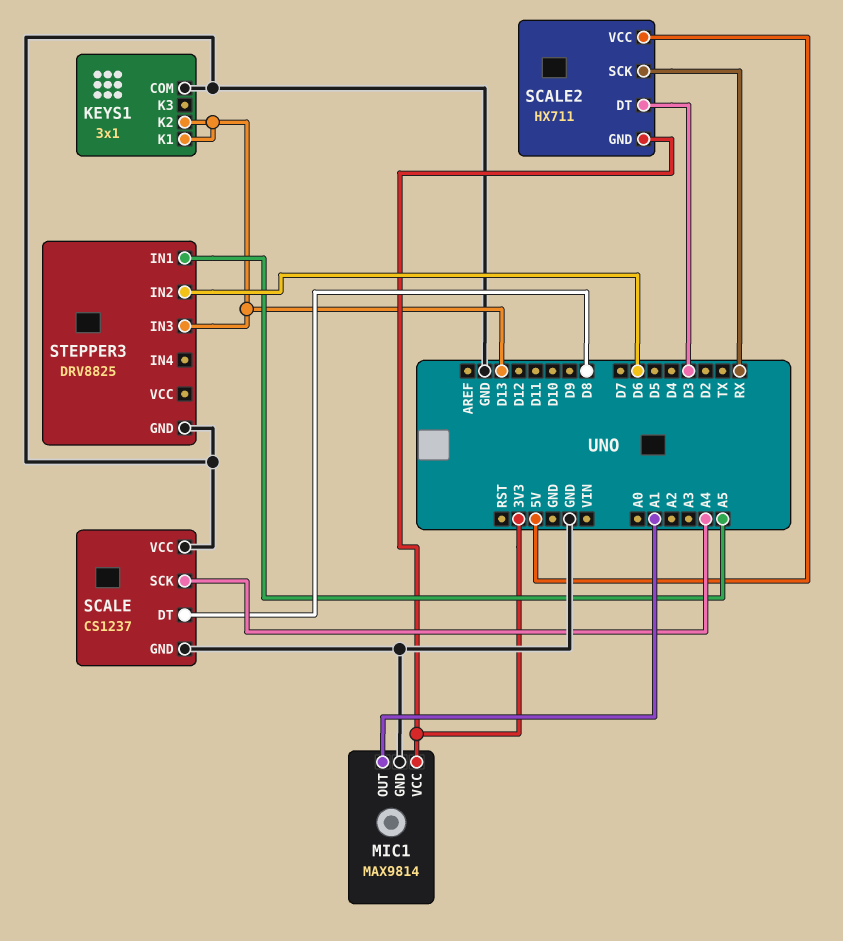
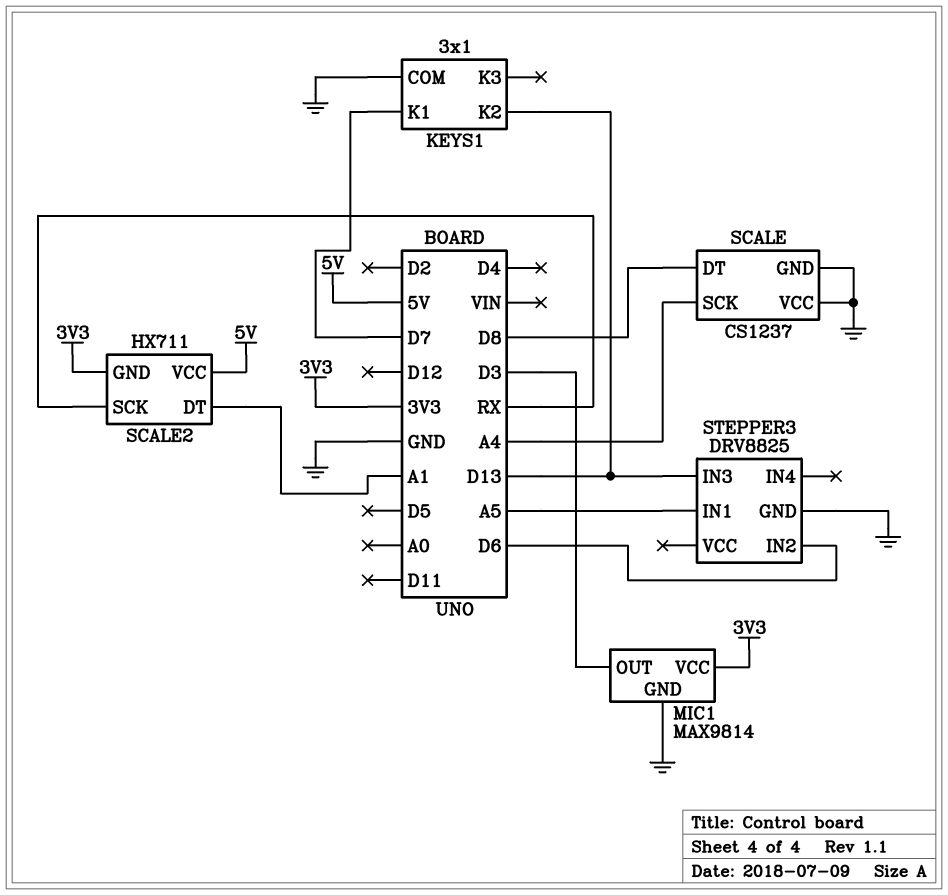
KEYS1 pin K1: D13 -> D7
MIC1 pin OUT: A1 -> D3
SCALE2 pin DT: D3 -> A1

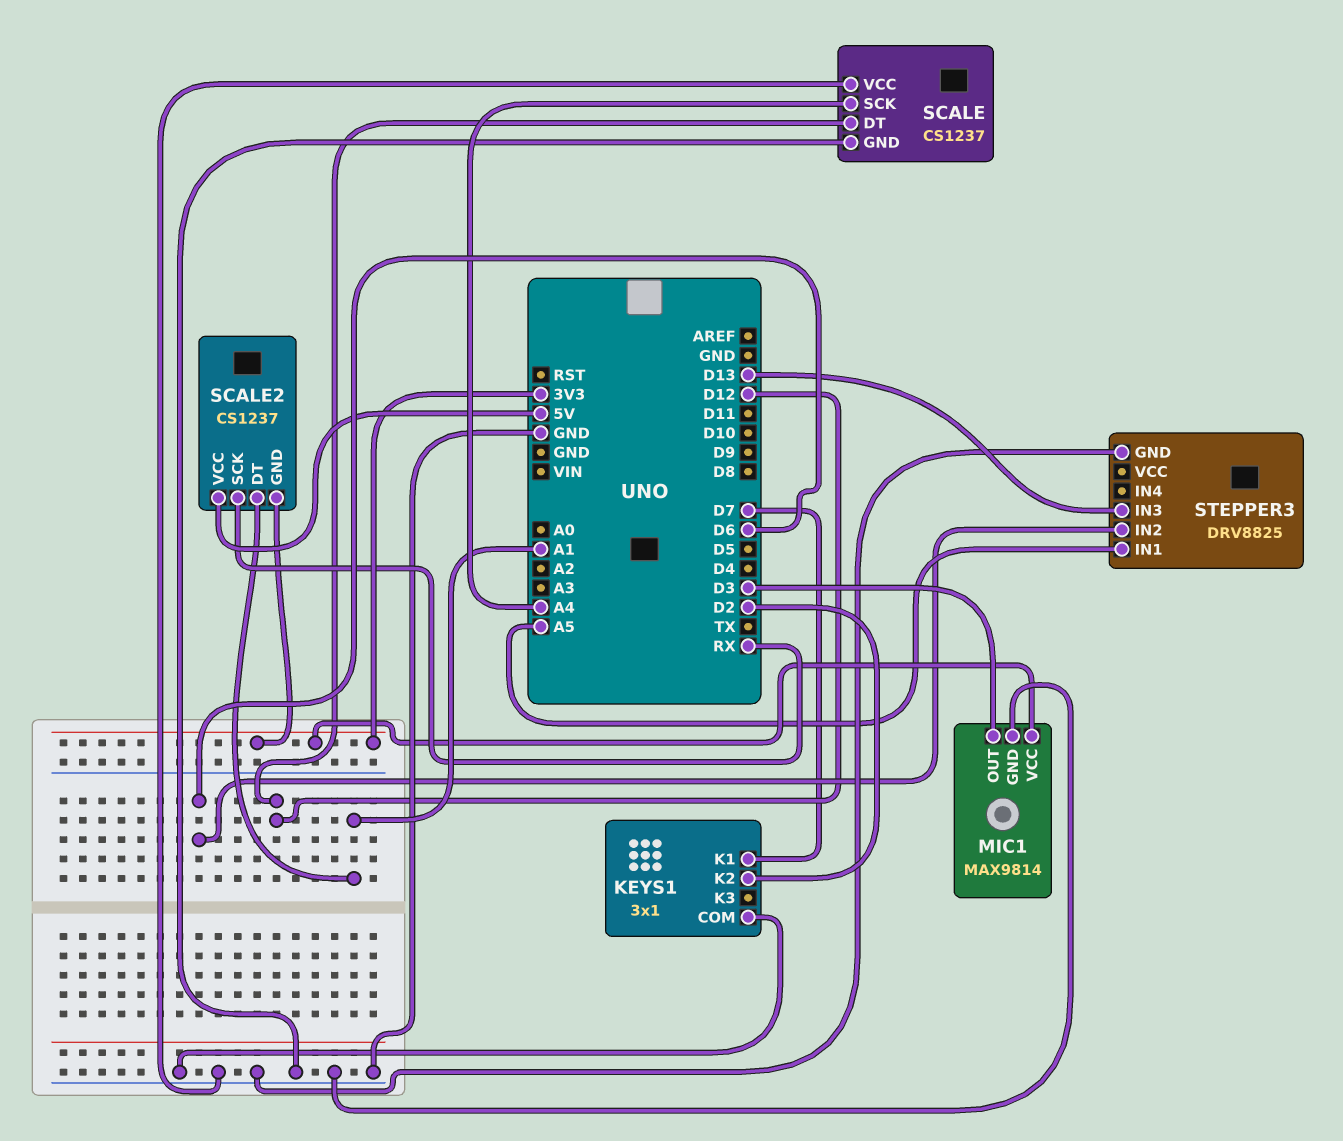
KEYS1 pin K2: D13 -> D2
SCALE pin DT: D8 -> D12
SCALE2: HX711 -> CS1237

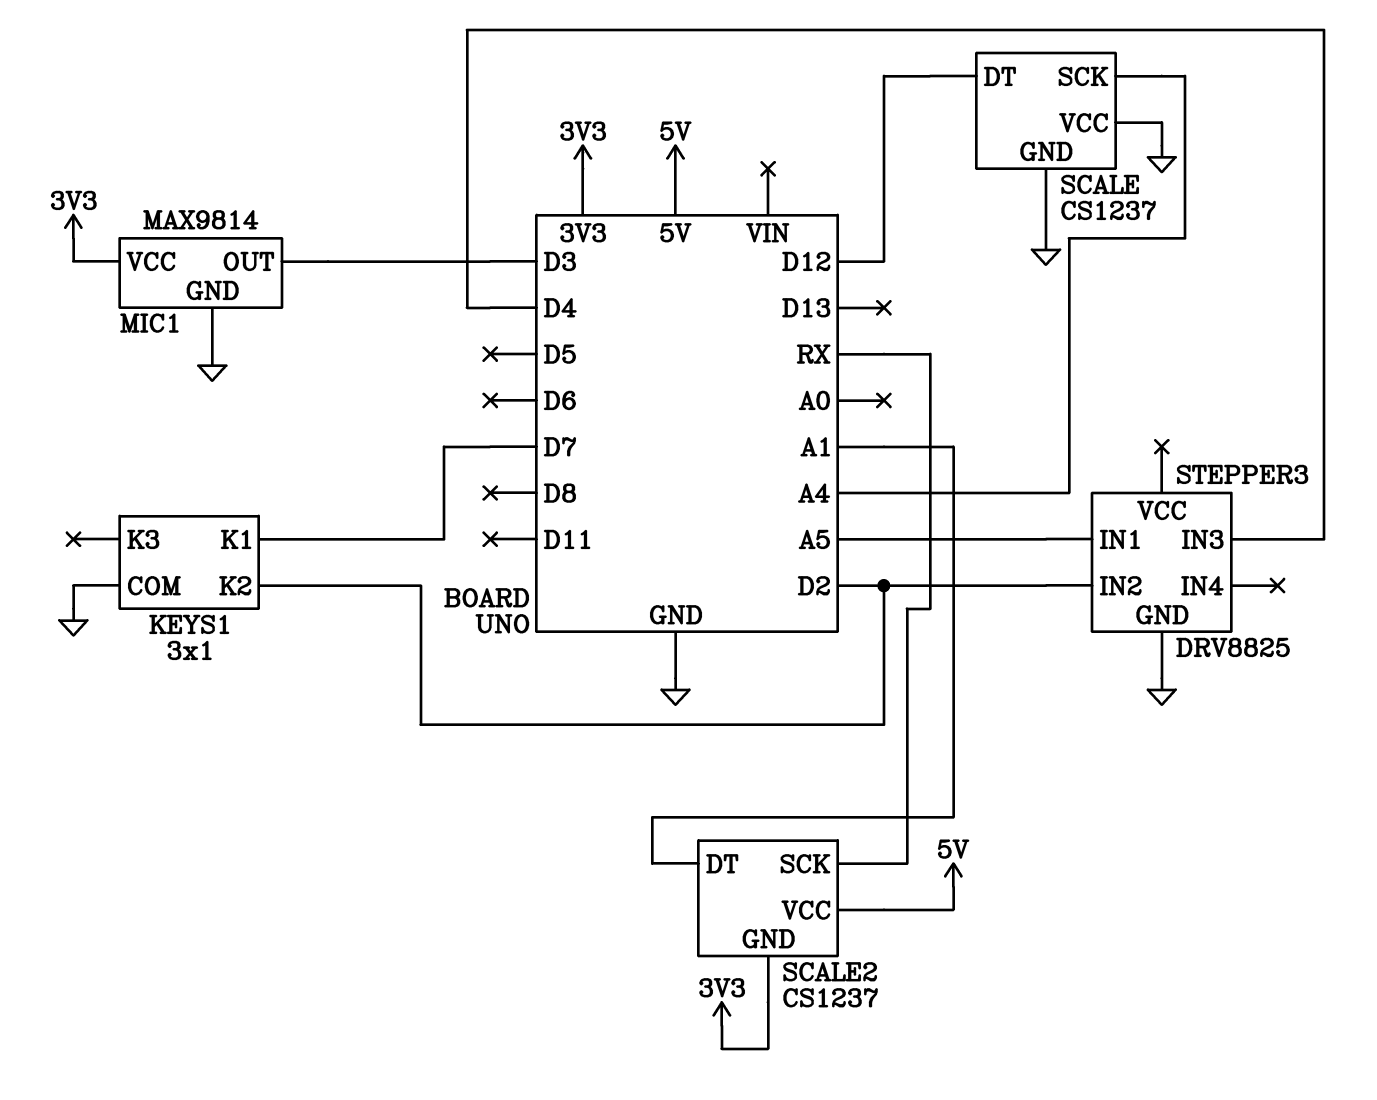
STEPPER3 pin IN2: D6 -> D2
STEPPER3 pin IN3: D13 -> D4

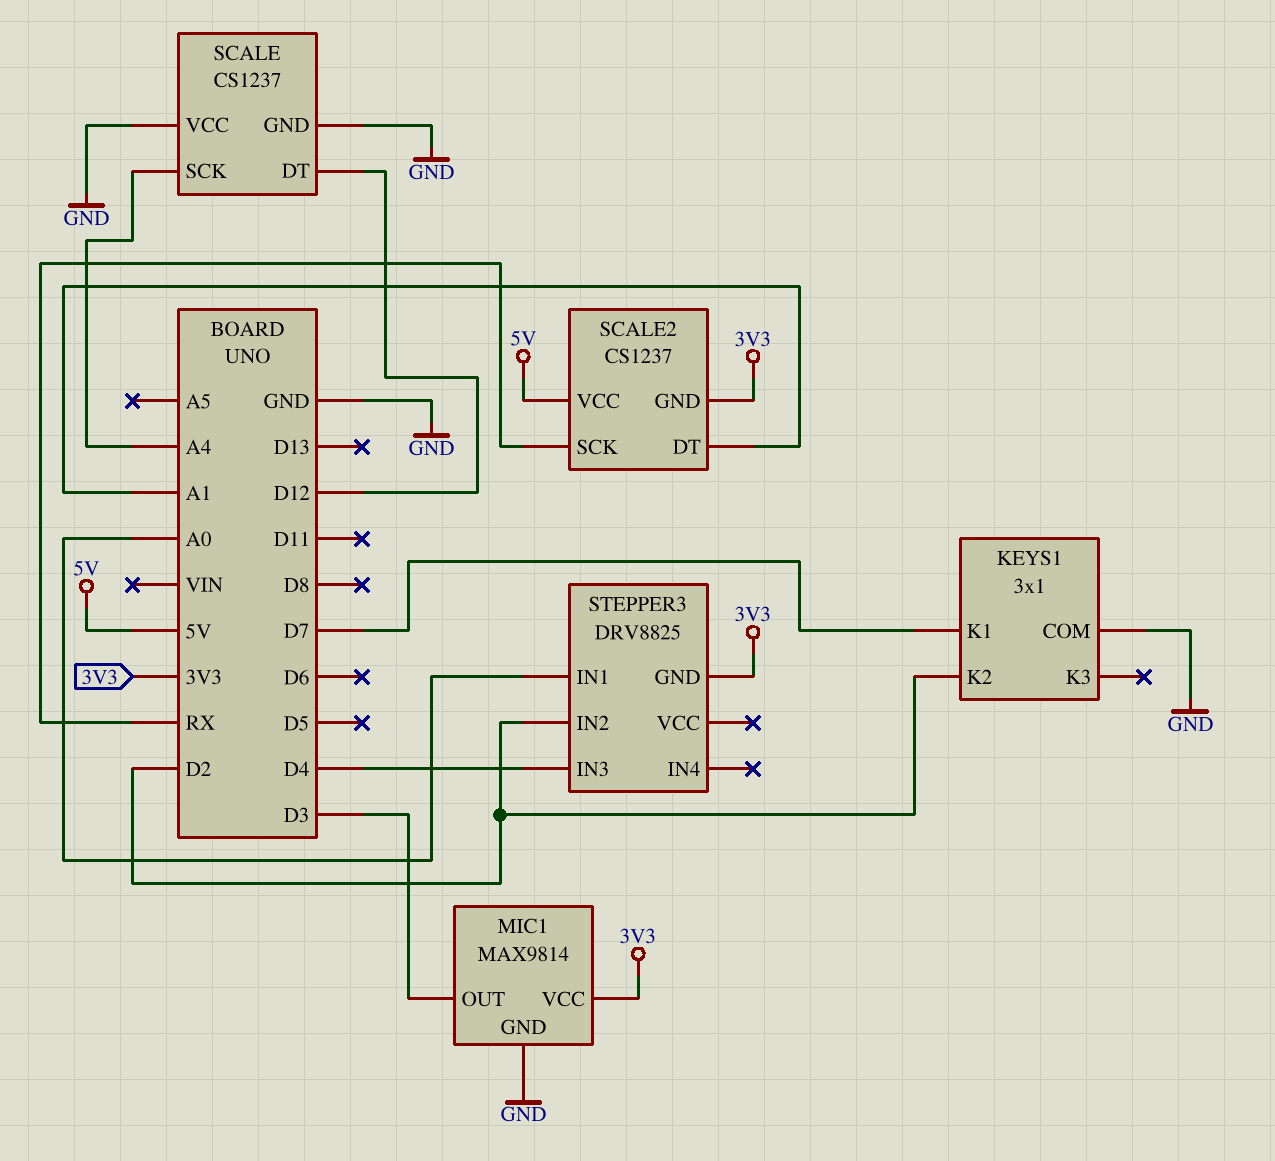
STEPPER3 pin GND: GND -> 3V3
STEPPER3 pin IN1: A5 -> A0

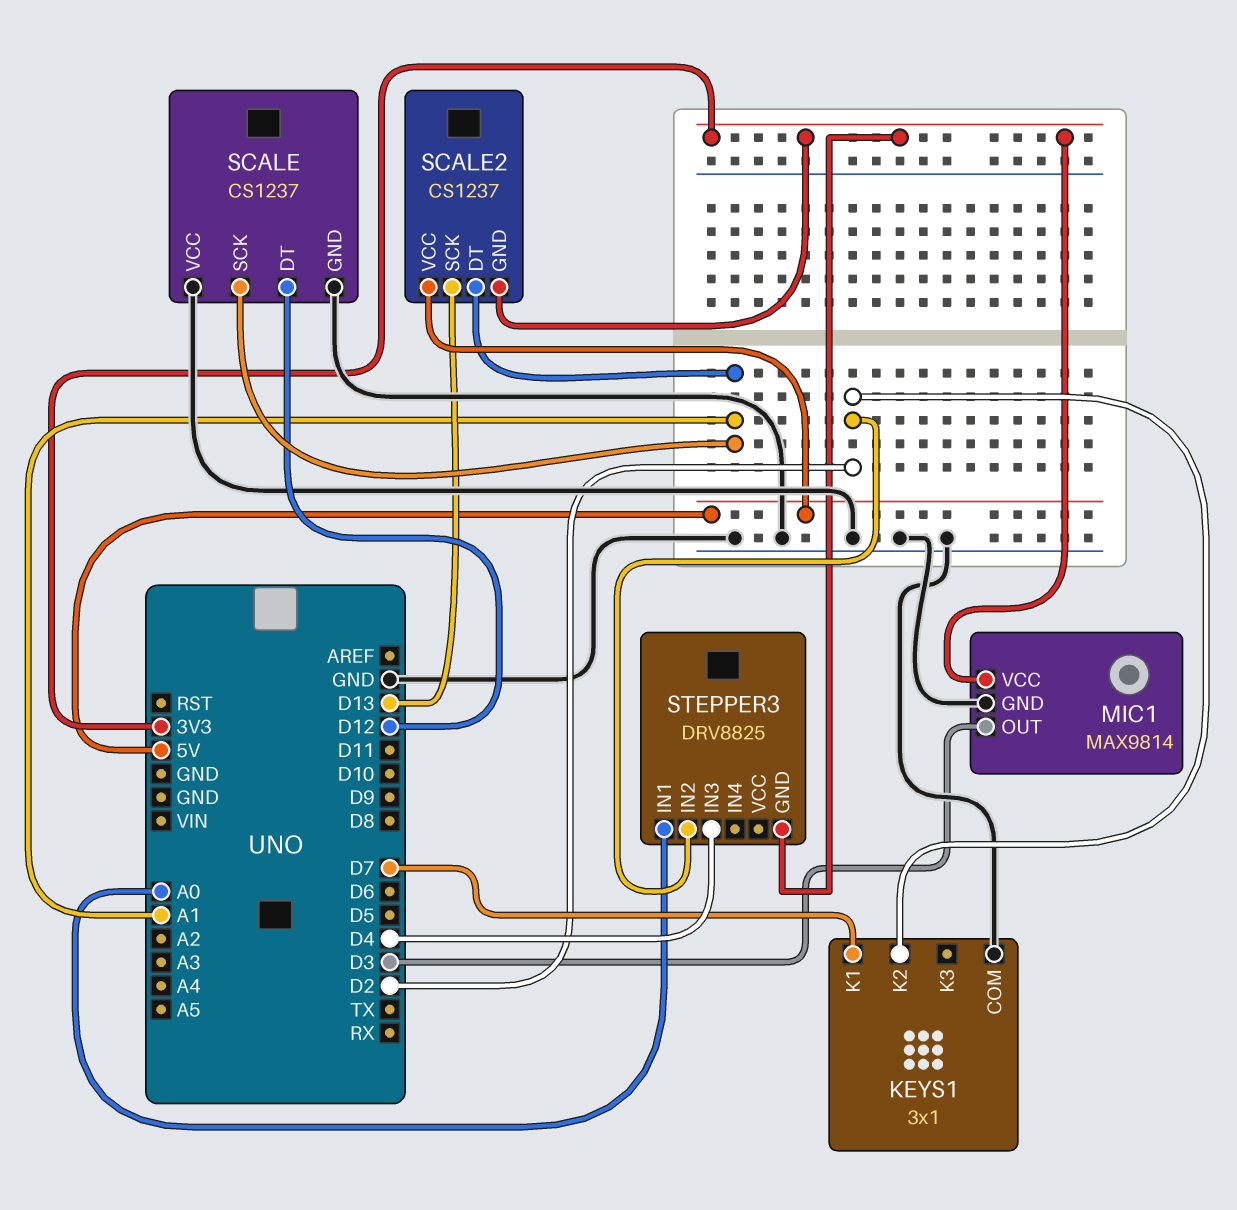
SCALE pin SCK: A4 -> A1
SCALE2 pin SCK: RX -> D13

